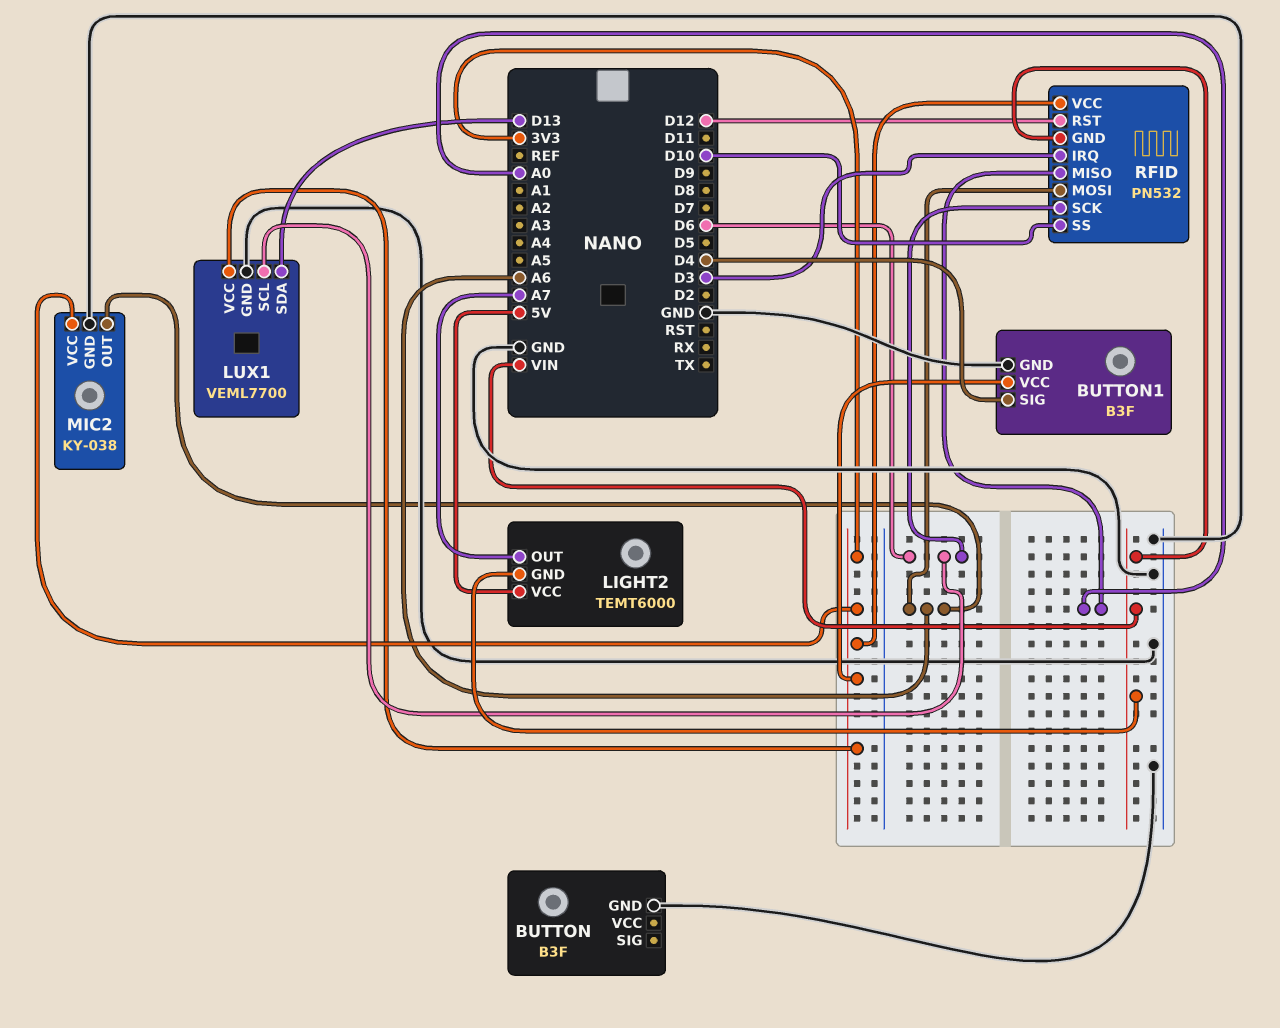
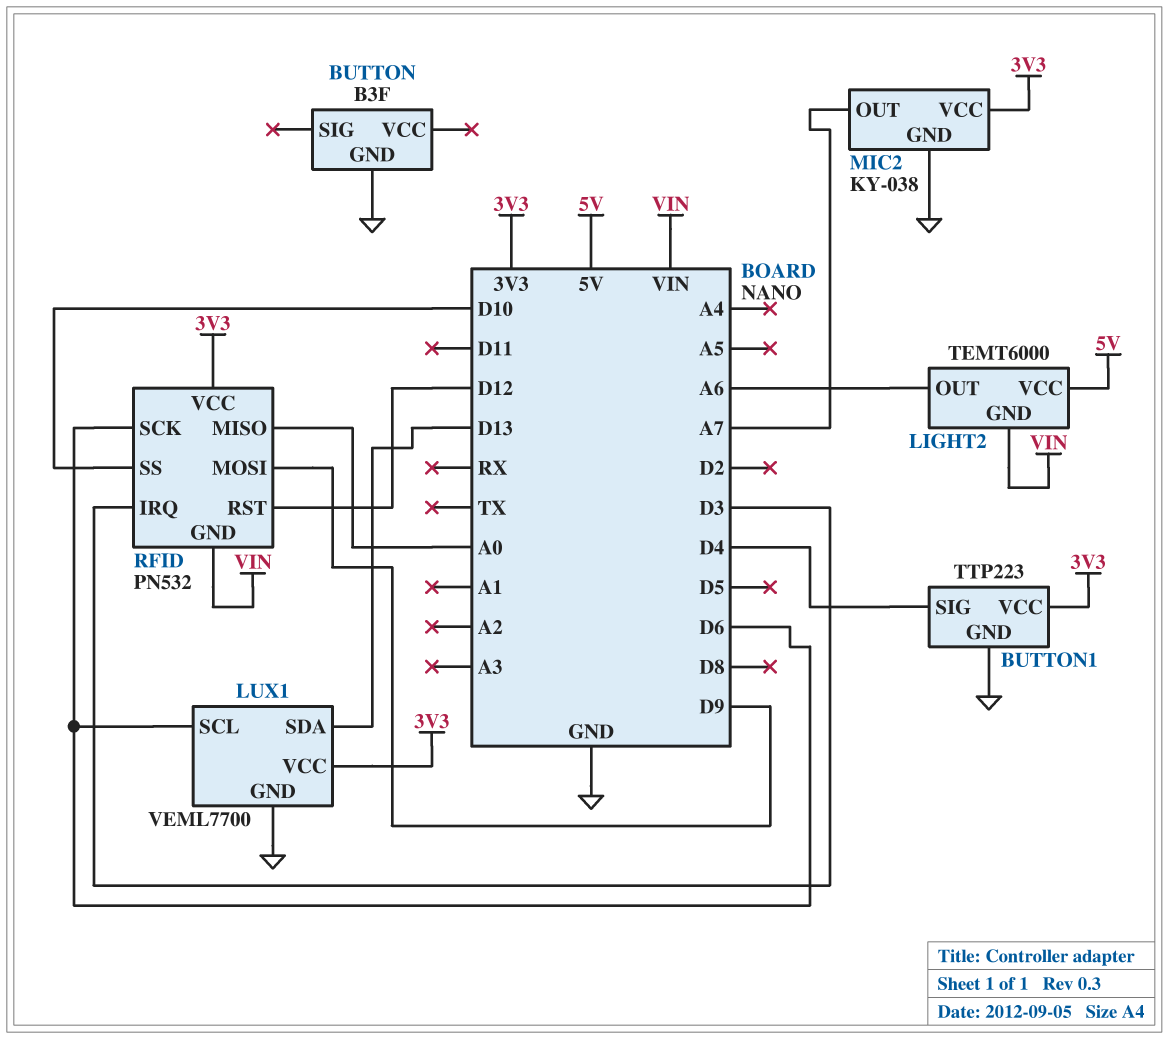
BUTTON1: B3F -> TTP223
LIGHT2 pin OUT: A7 -> A6
MIC2 pin OUT: A6 -> A7
RFID pin MOSI: A6 -> D9

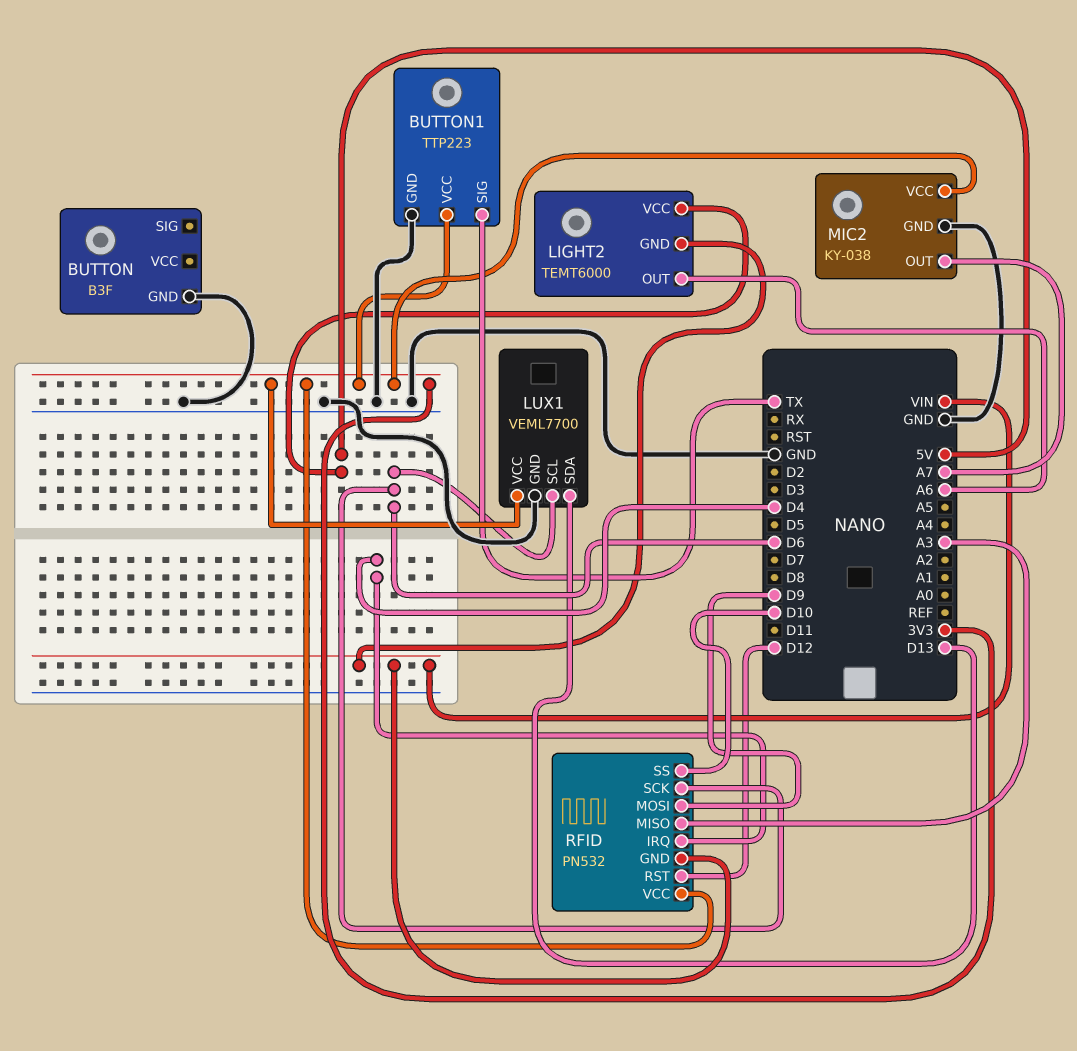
BUTTON1 pin SIG: D4 -> TX
RFID pin IRQ: D3 -> D4
RFID pin MISO: A0 -> A3

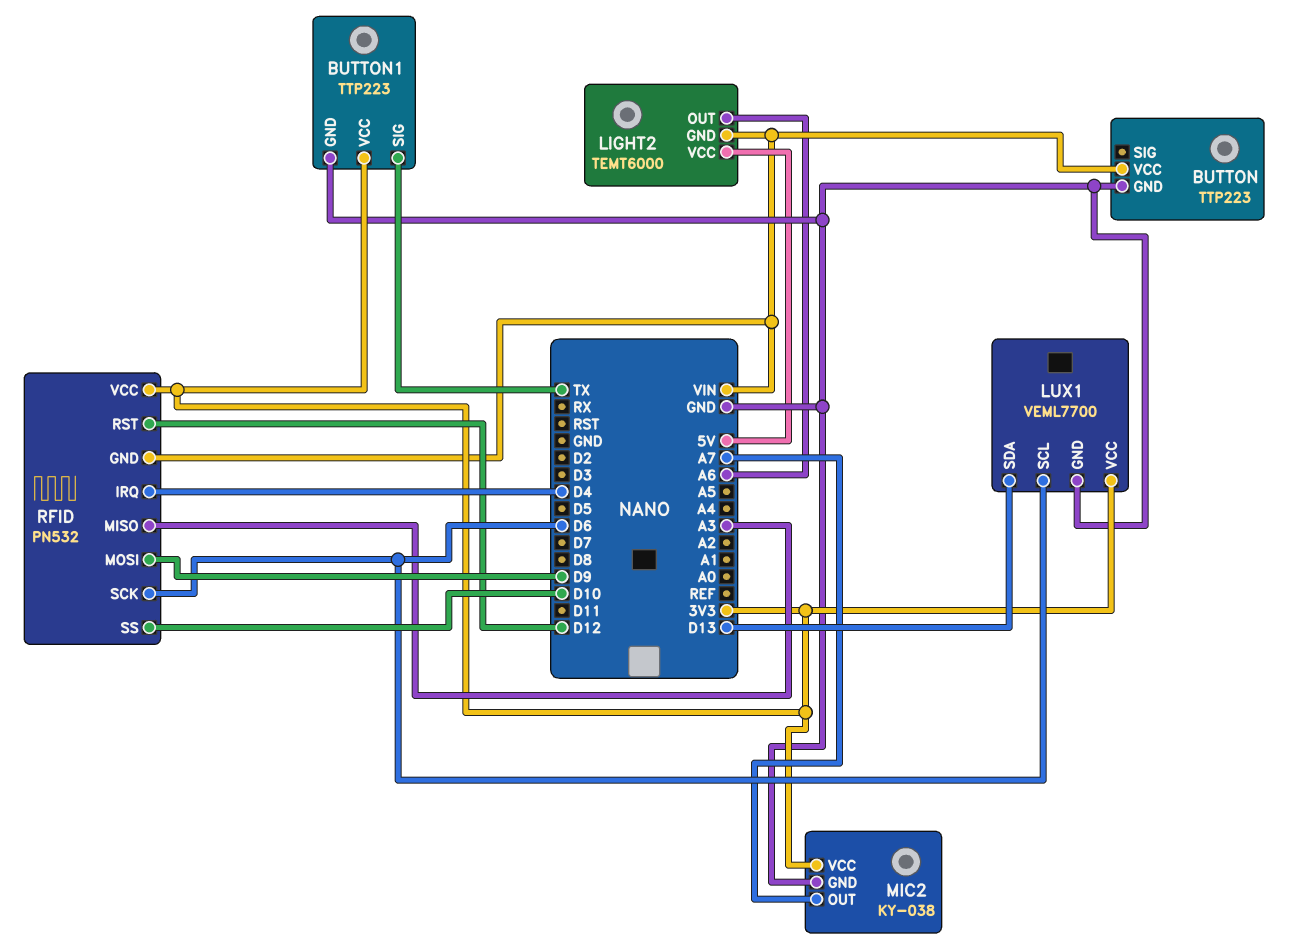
BUTTON: B3F -> TTP223
BUTTON pin VCC: none -> VIN

